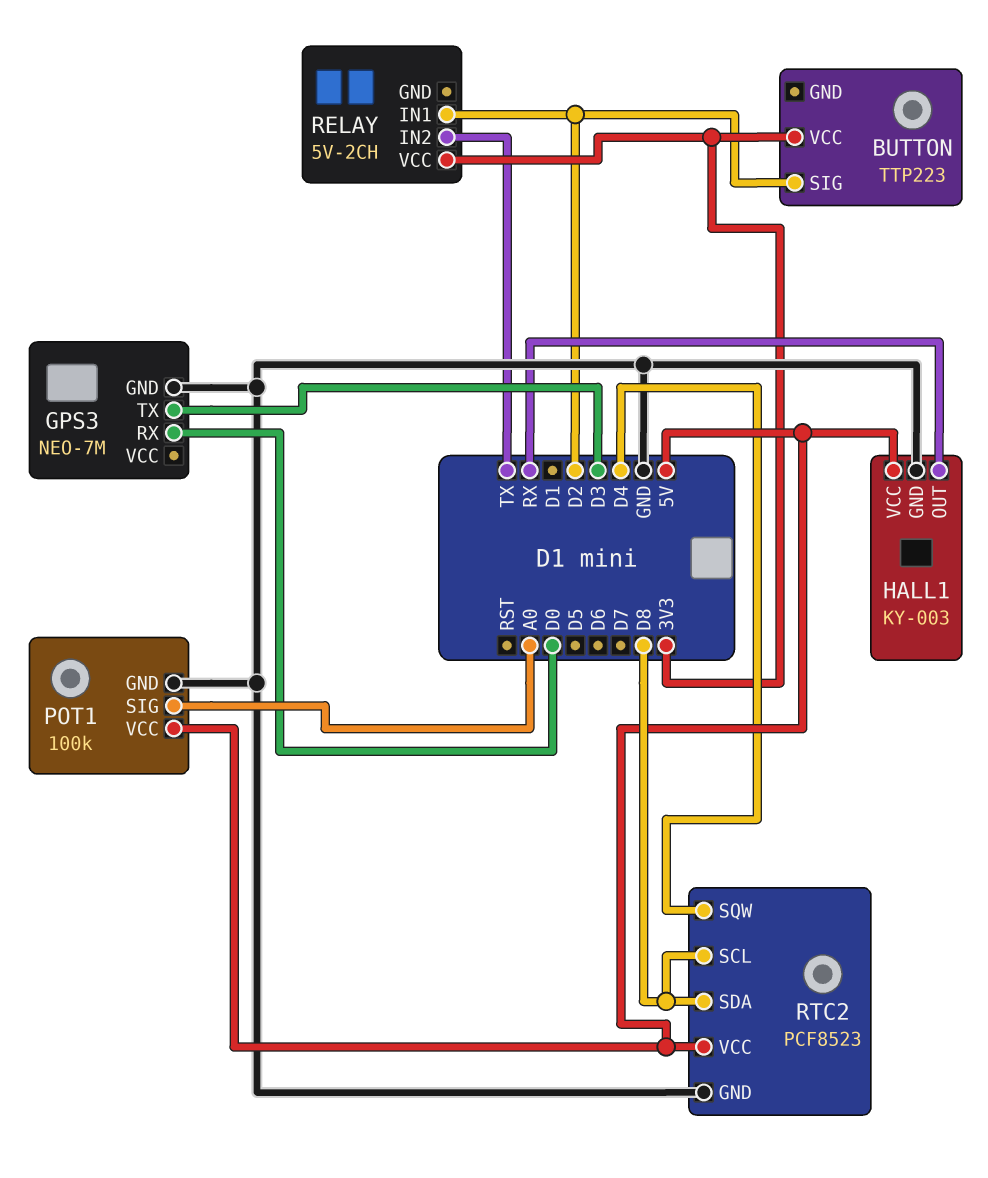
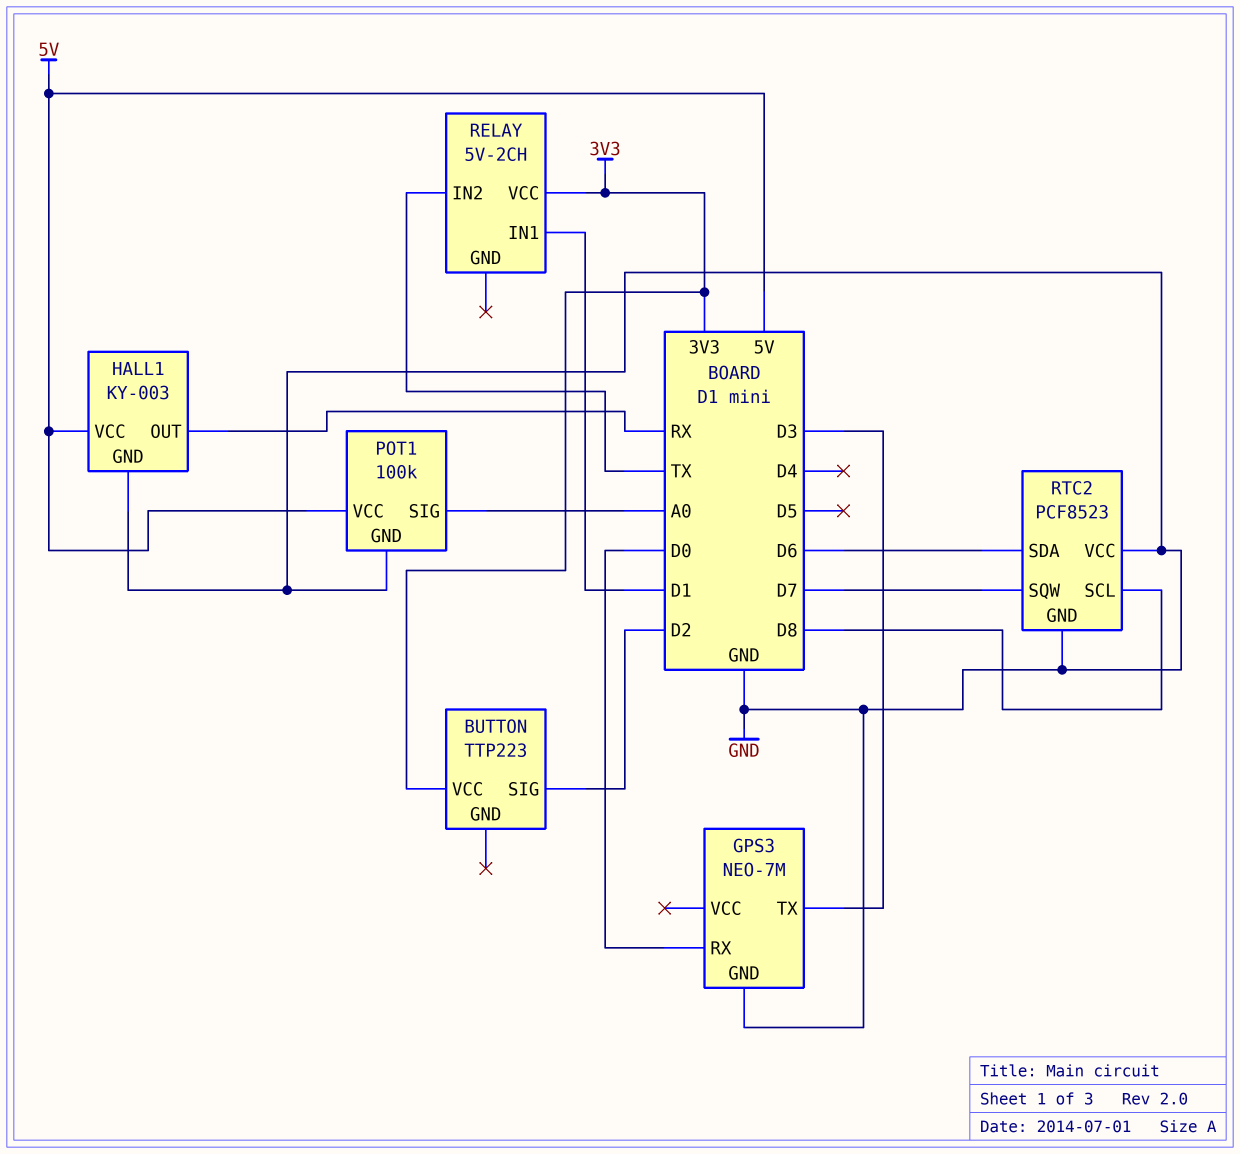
RELAY pin IN1: D2 -> D1
RTC2 pin SDA: D8 -> D6
RTC2 pin SQW: D4 -> D7
RTC2 pin VCC: 5V -> GND

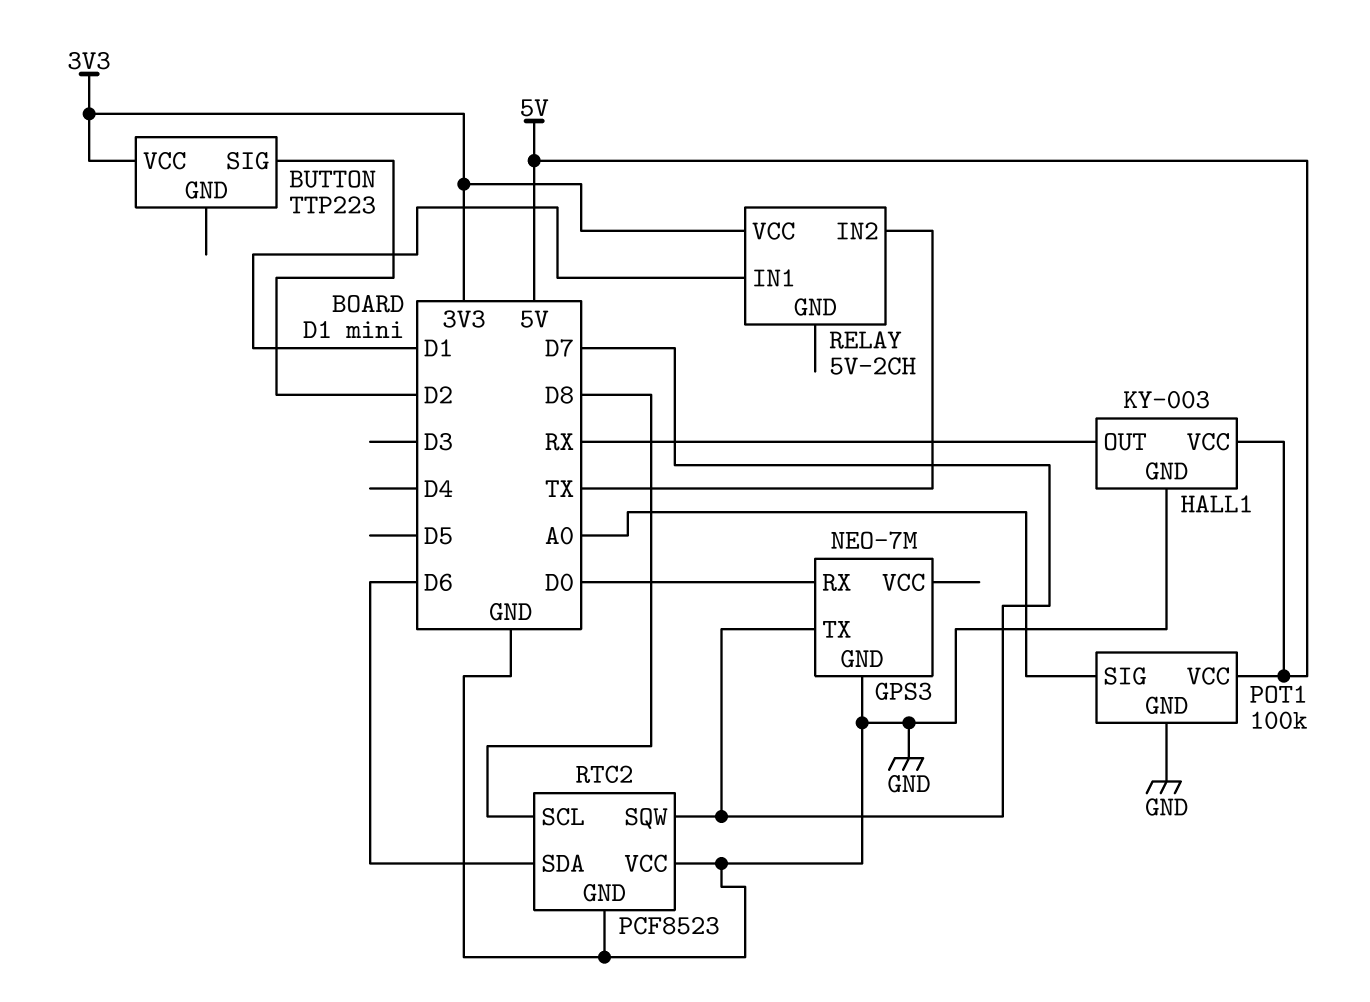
GPS3 pin TX: D3 -> D7

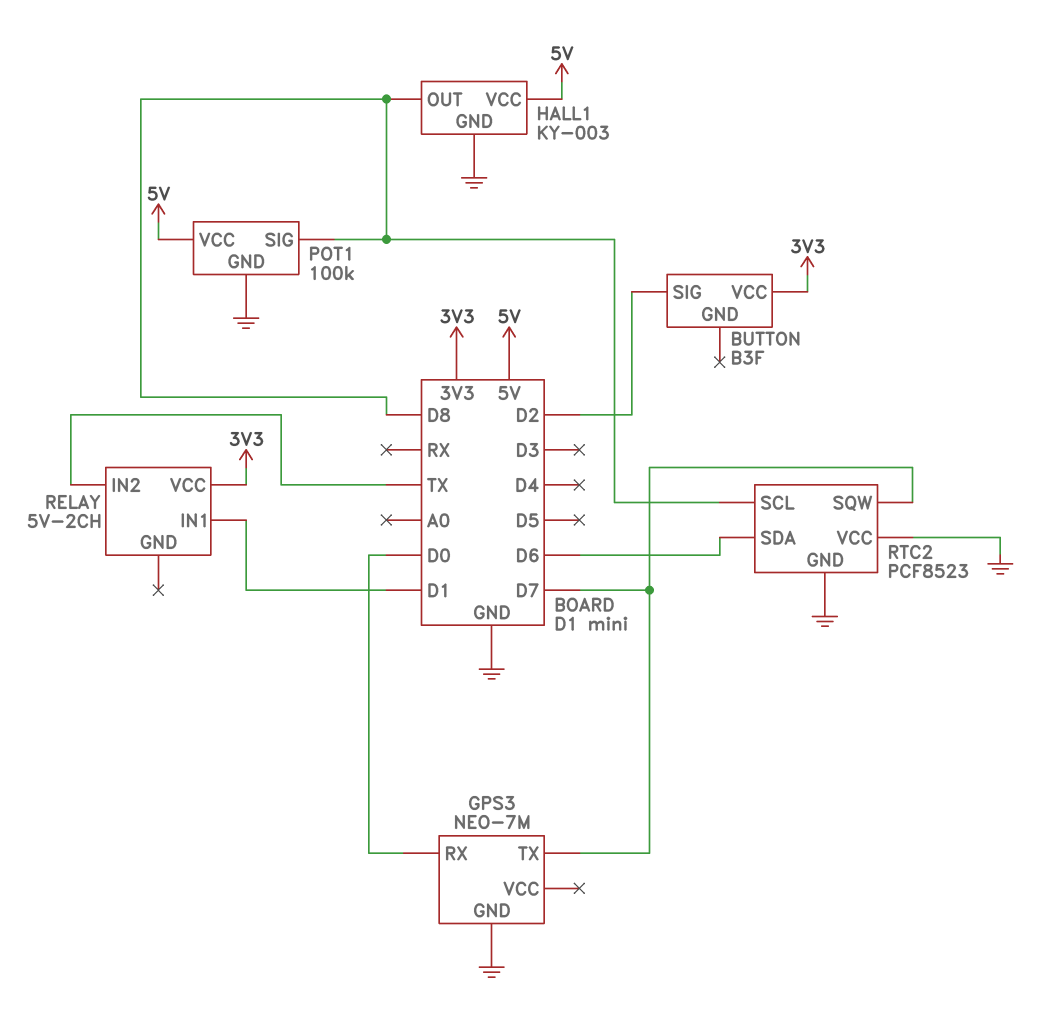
BUTTON: TTP223 -> B3F
HALL1 pin OUT: RX -> D8
POT1 pin SIG: A0 -> D8

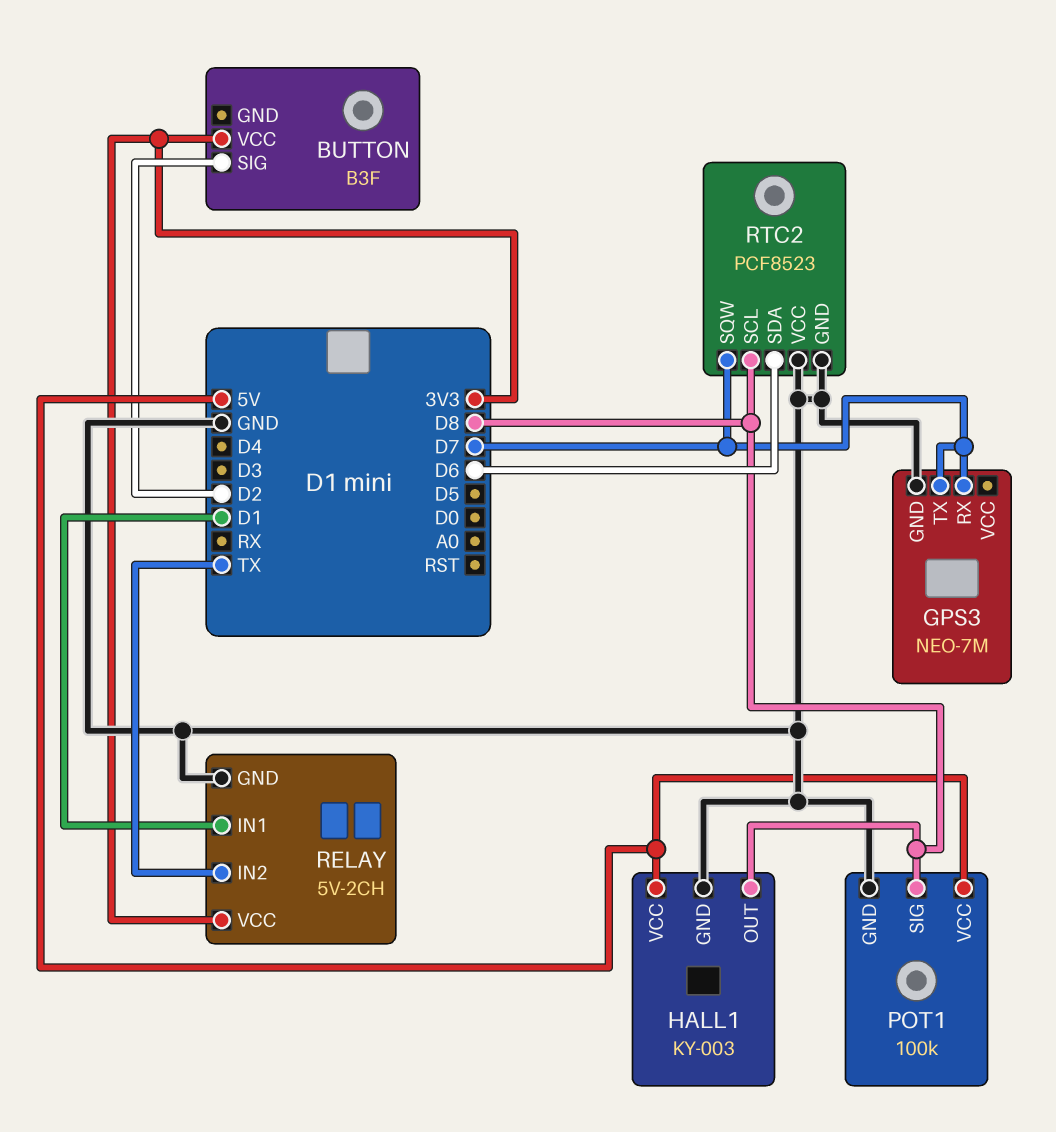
GPS3 pin RX: D0 -> D7
RELAY pin GND: none -> GND

